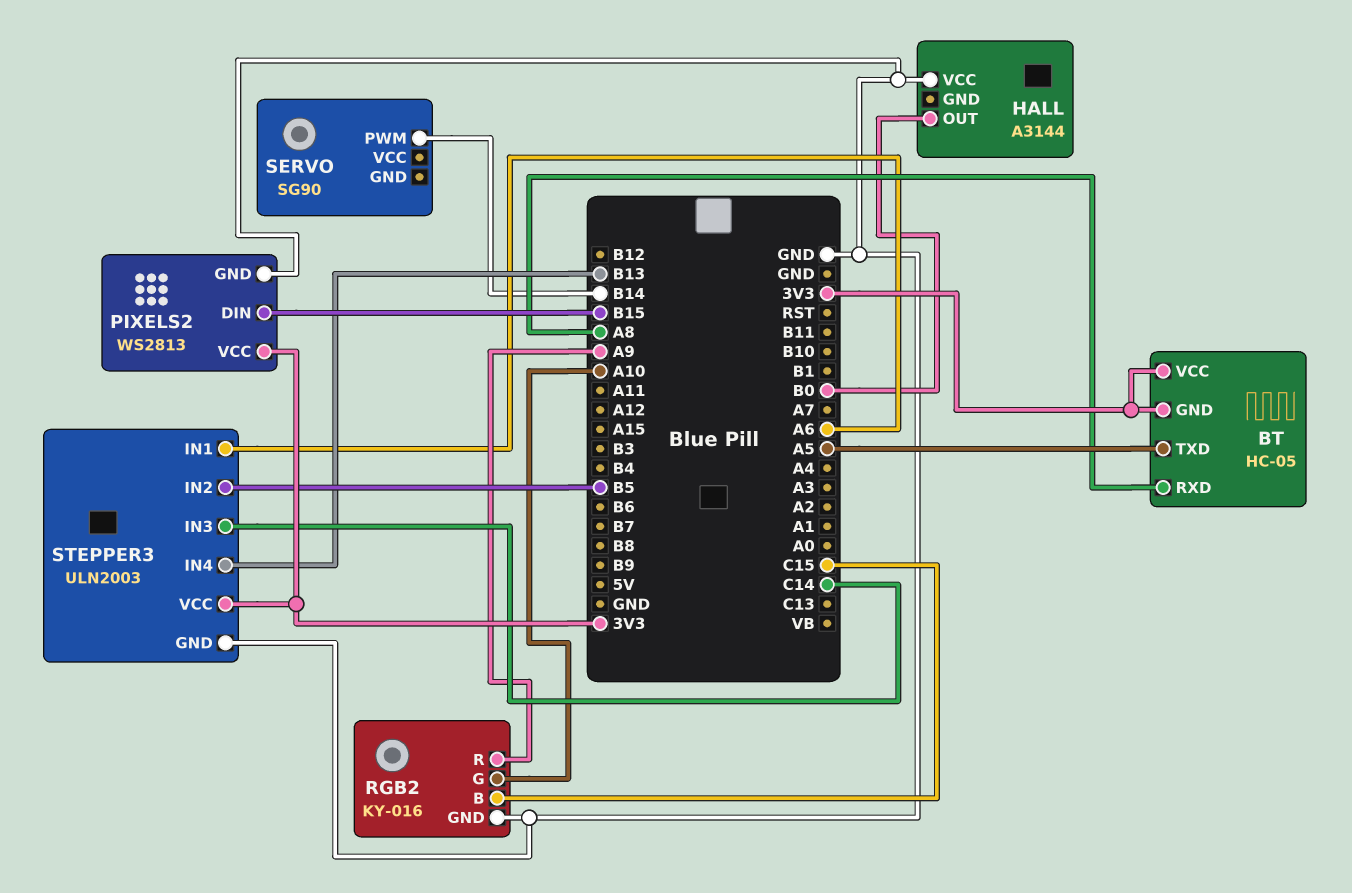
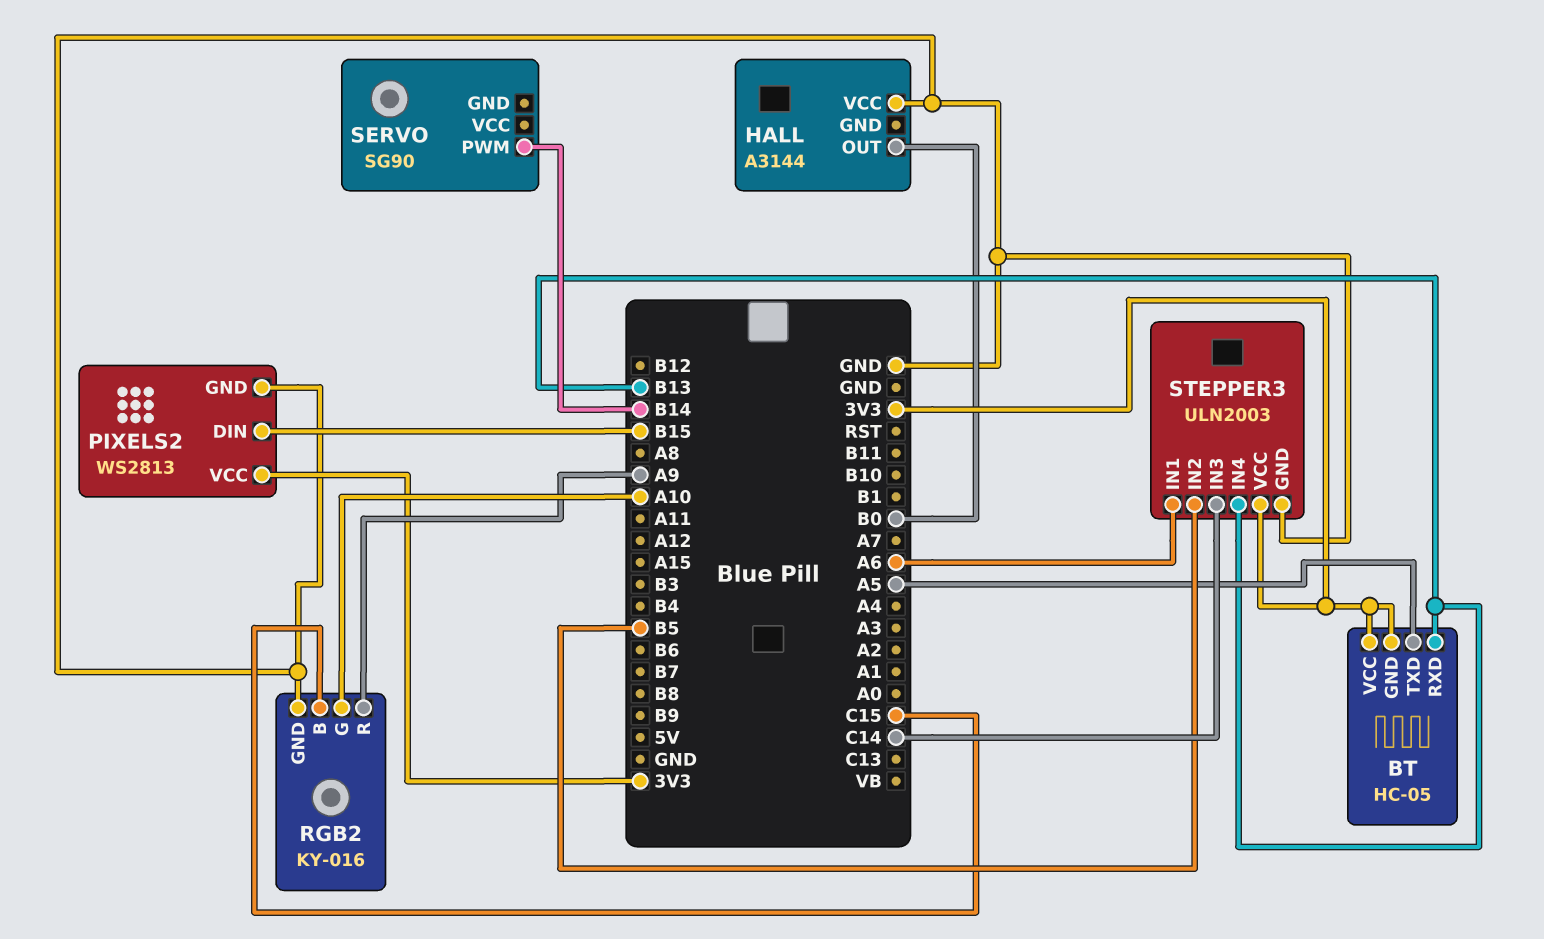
BT pin RXD: A8 -> B13

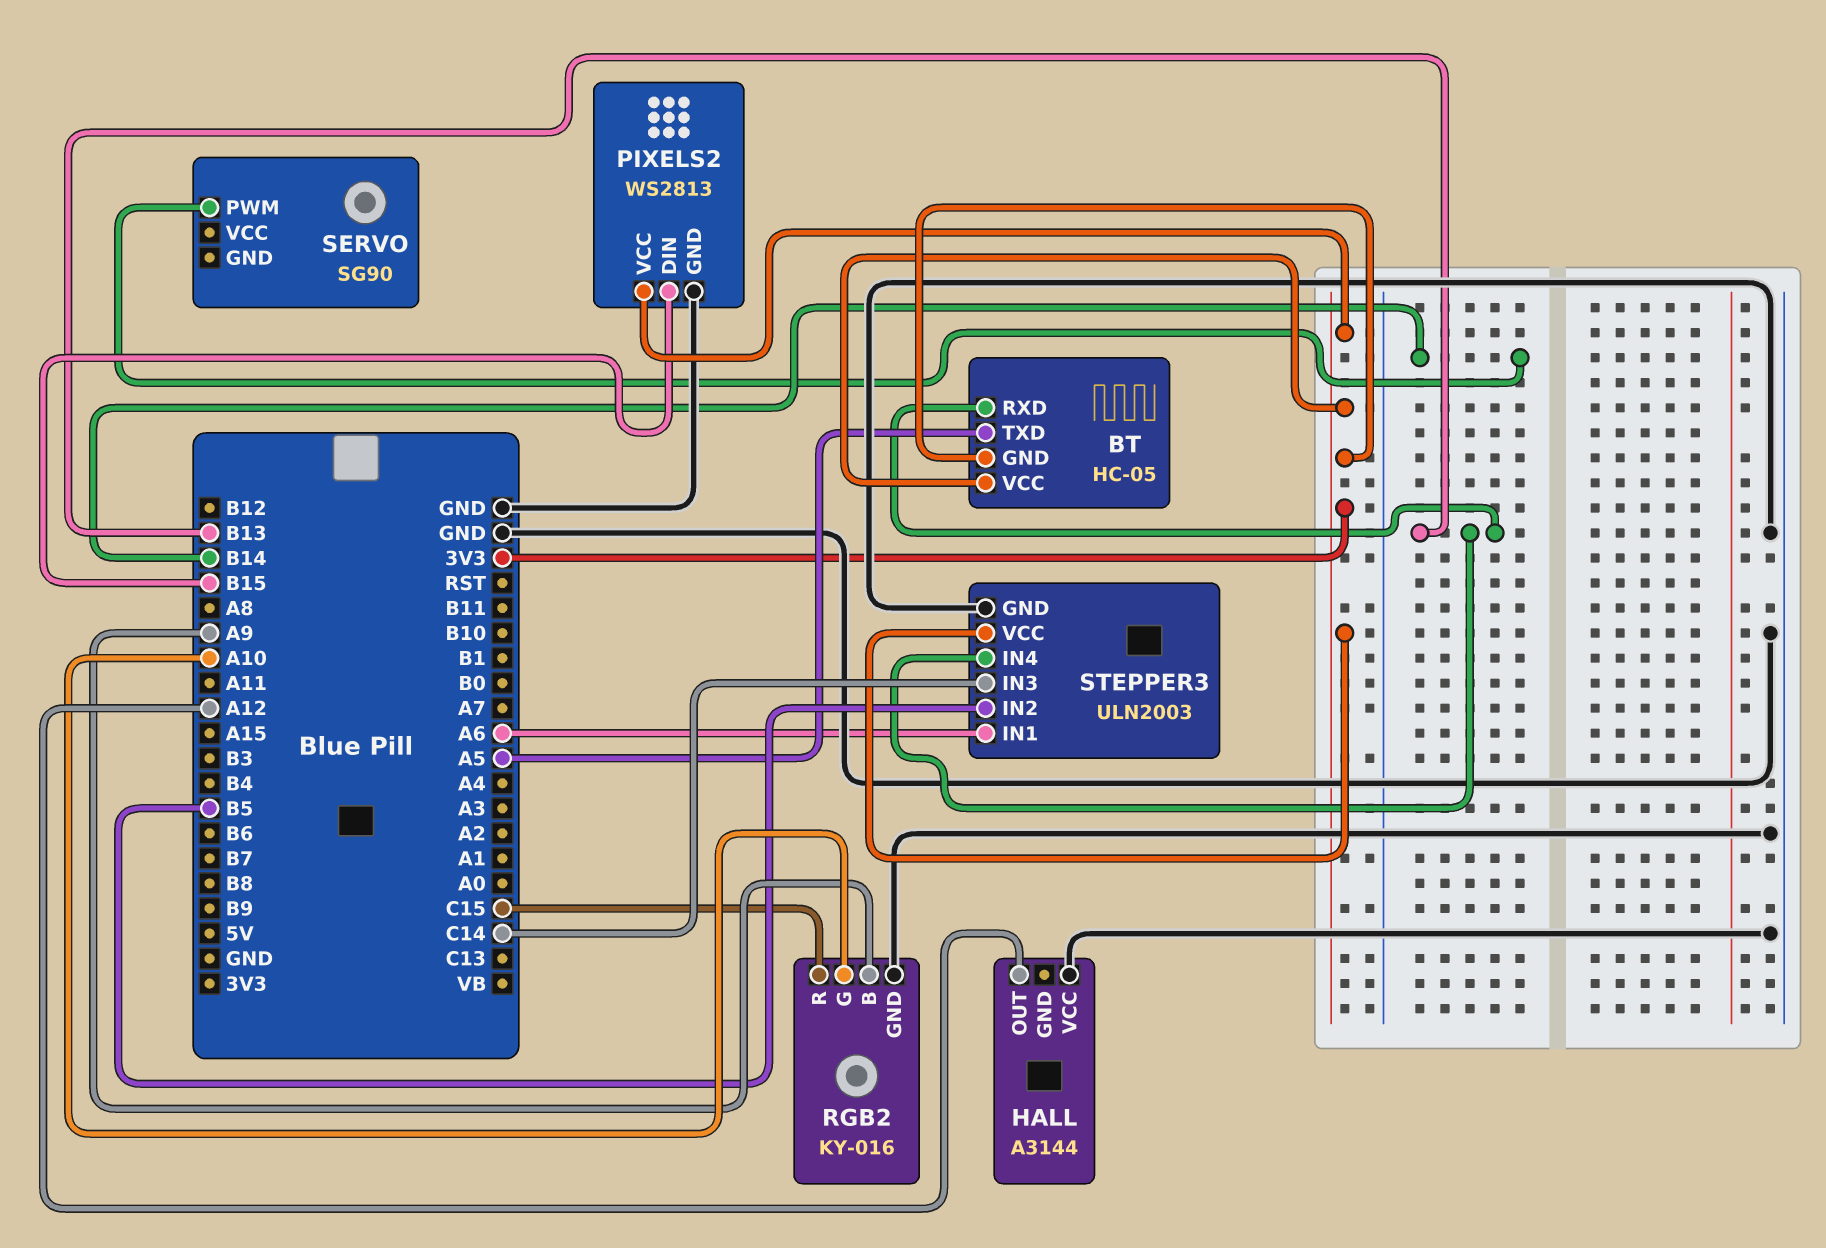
HALL pin OUT: B0 -> A12
RGB2 pin B: C15 -> A9
RGB2 pin R: A9 -> C15

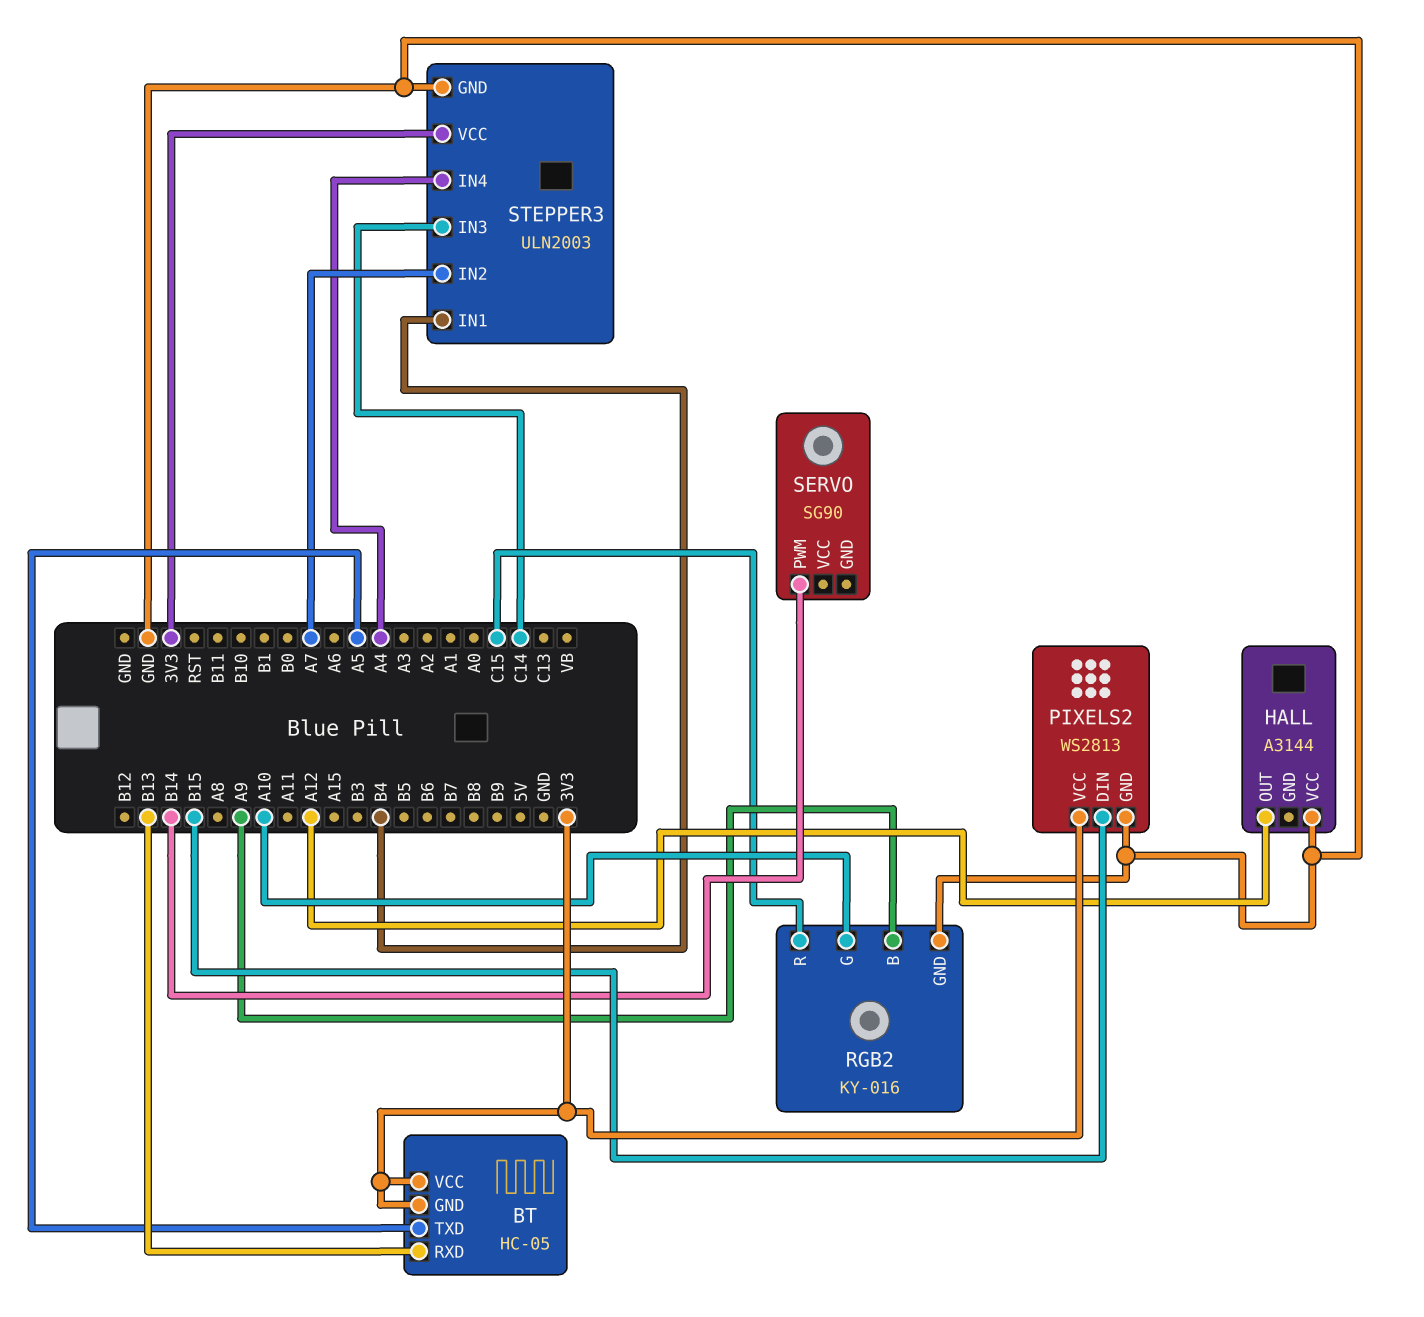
STEPPER3 pin IN1: A6 -> B4
STEPPER3 pin IN2: B5 -> A7
STEPPER3 pin IN4: B13 -> A4

